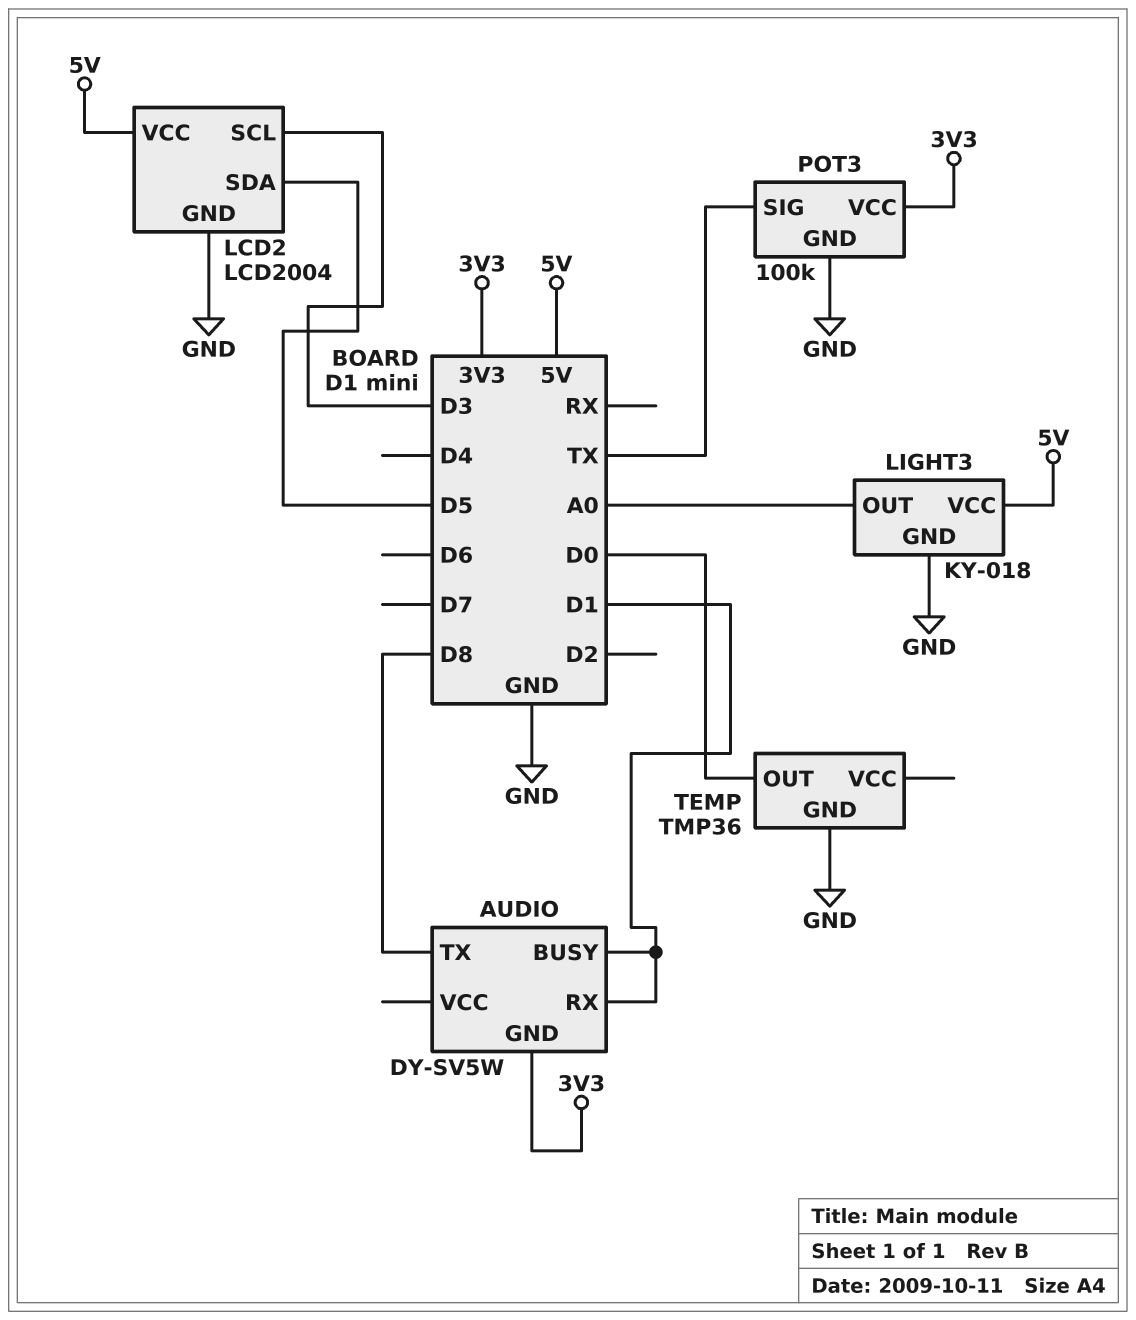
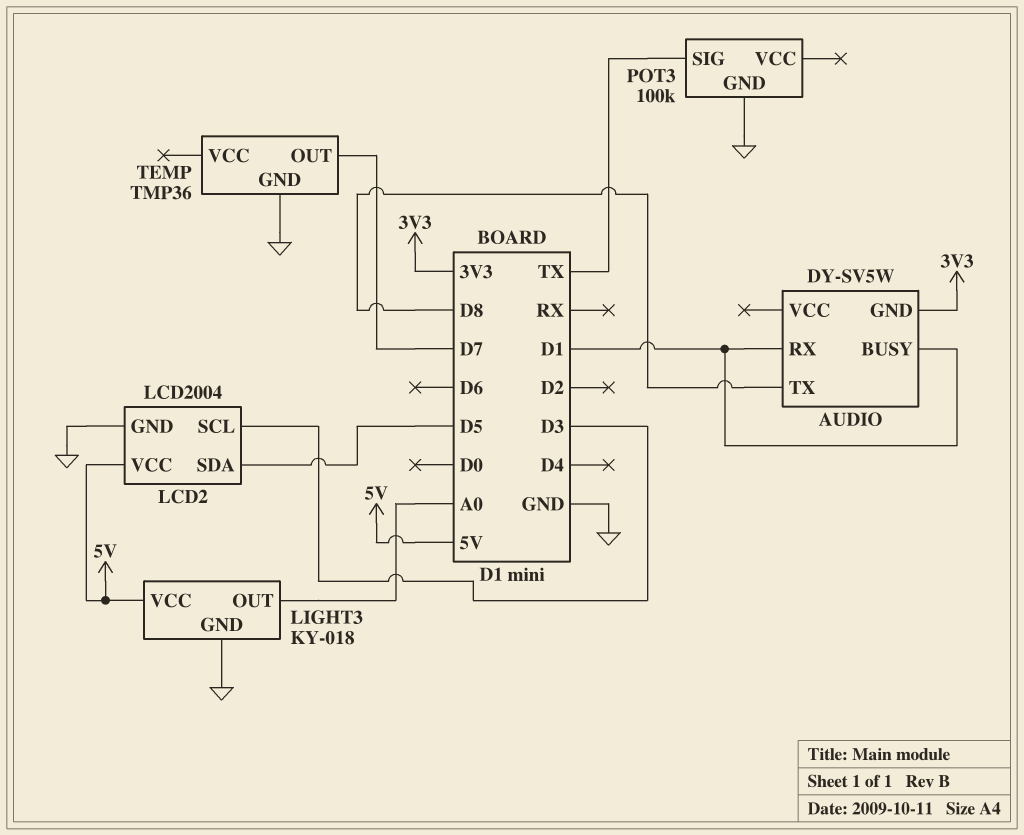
POT3 pin VCC: 3V3 -> none
TEMP pin OUT: D0 -> D7

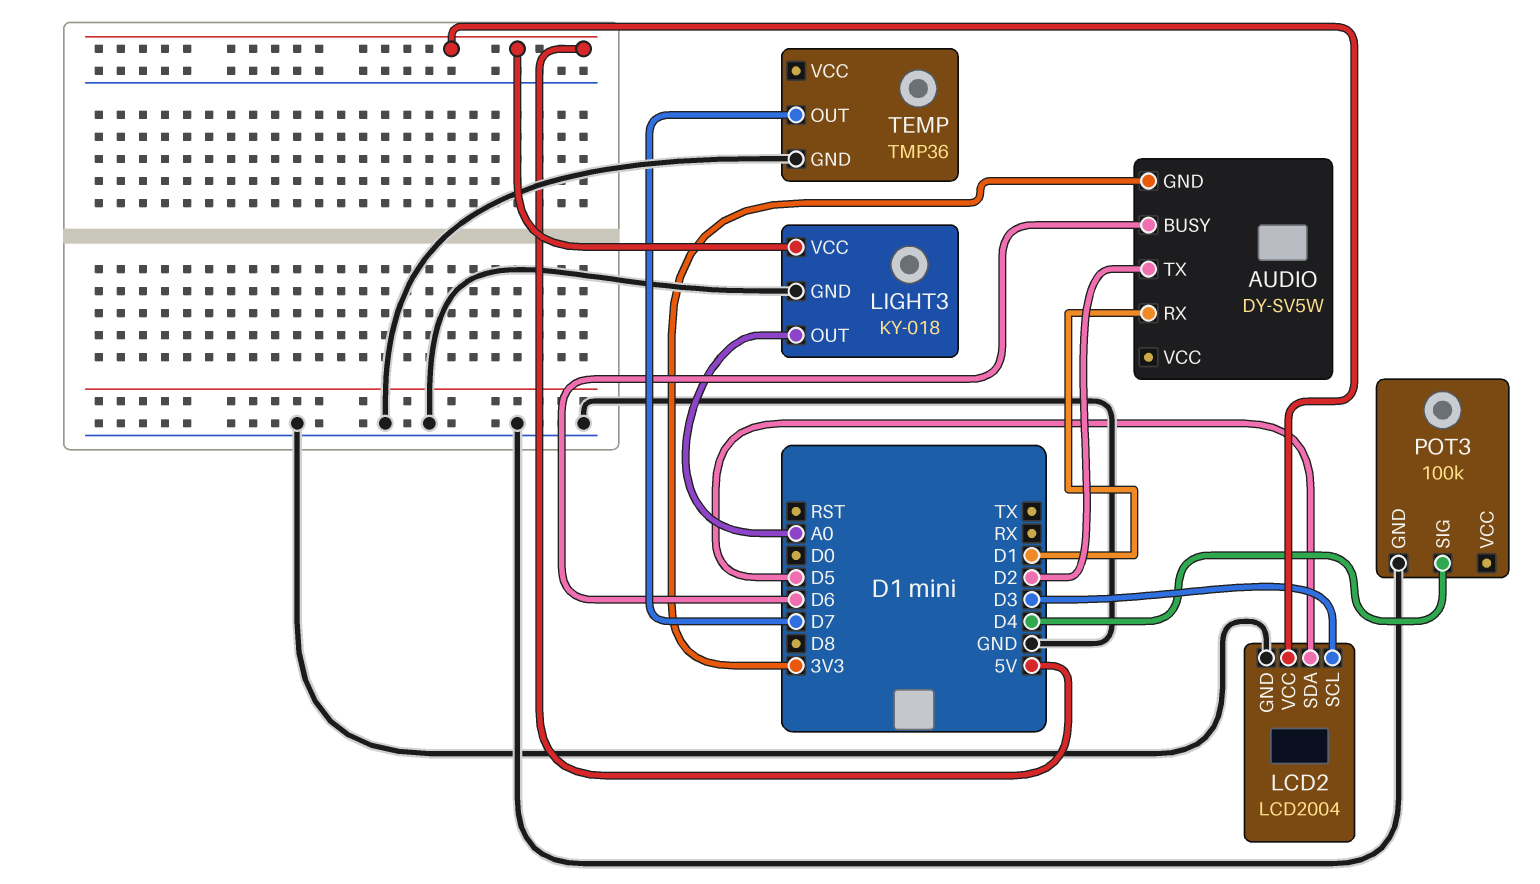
AUDIO pin BUSY: D1 -> D6
AUDIO pin TX: D8 -> D2
POT3 pin SIG: TX -> D4

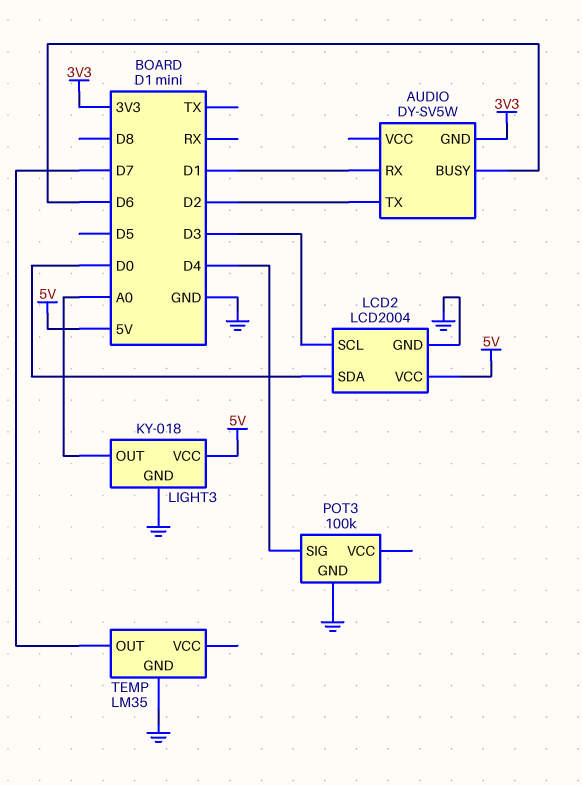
LCD2 pin SDA: D5 -> D0
TEMP: TMP36 -> LM35

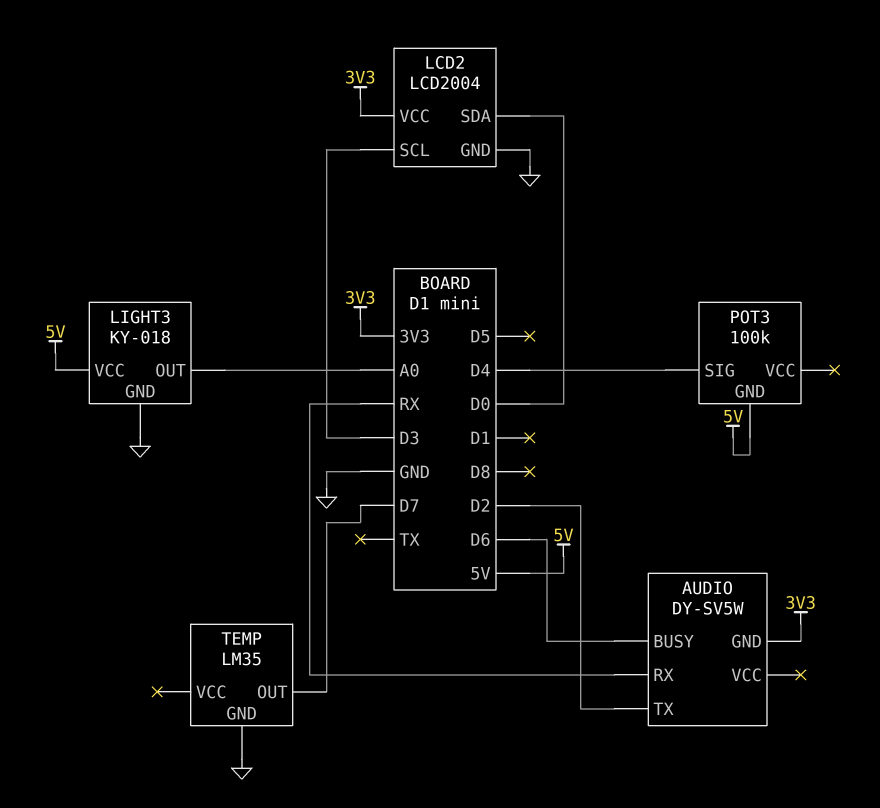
AUDIO pin RX: D1 -> RX
LCD2 pin VCC: 5V -> 3V3
POT3 pin GND: GND -> 5V

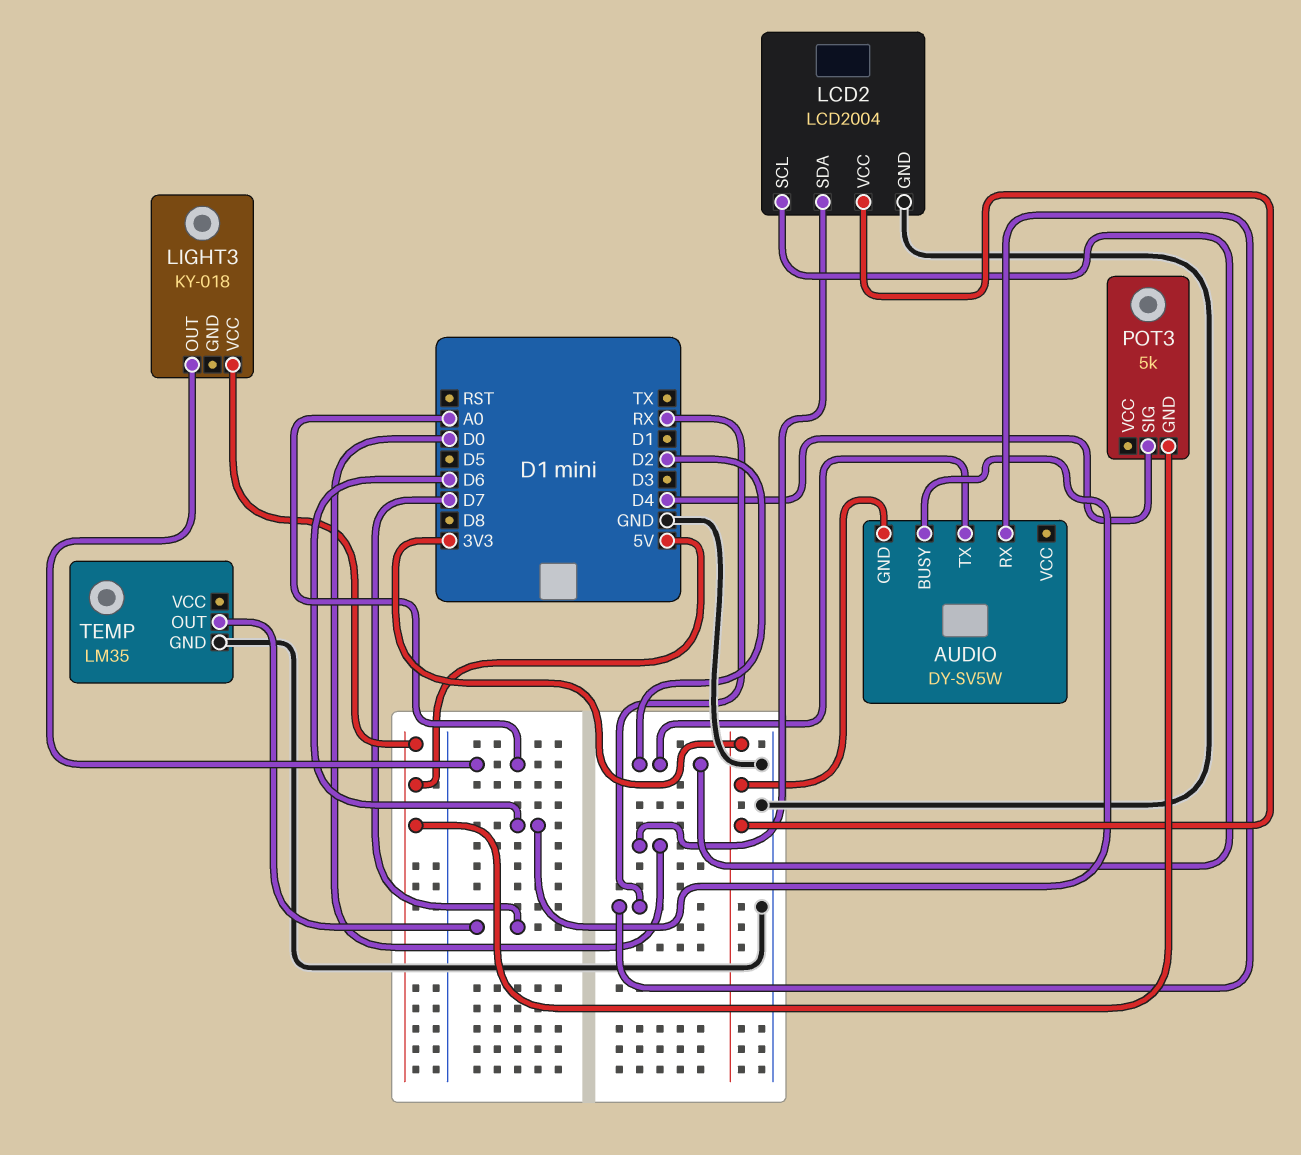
LCD2 pin SCL: D3 -> D2
LIGHT3 pin GND: GND -> none
POT3: 100k -> 5k

